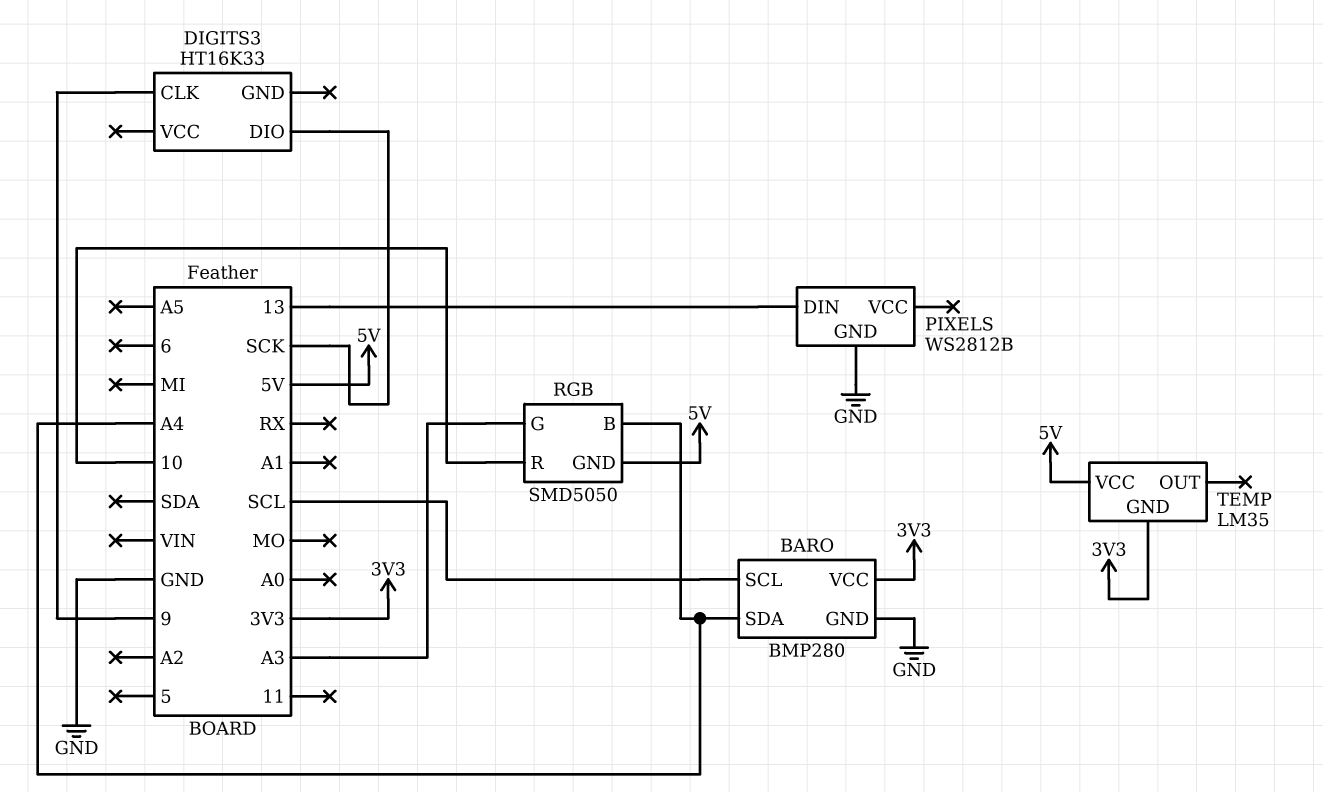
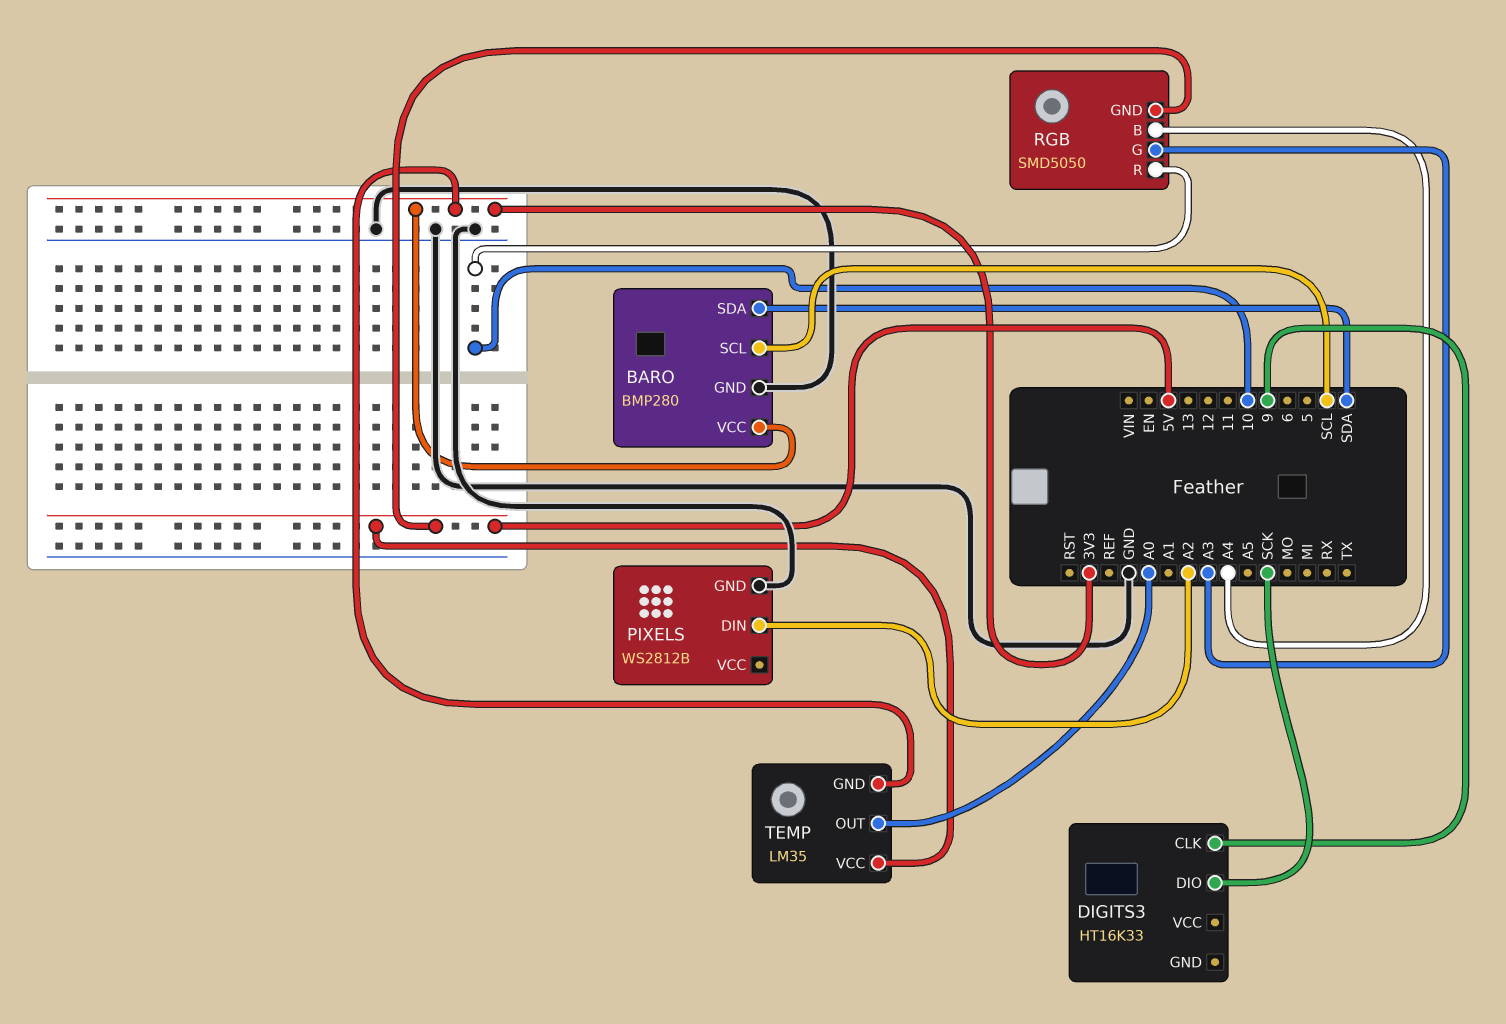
BARO pin SDA: A4 -> SDA
PIXELS pin DIN: 13 -> A2
TEMP pin OUT: none -> A0

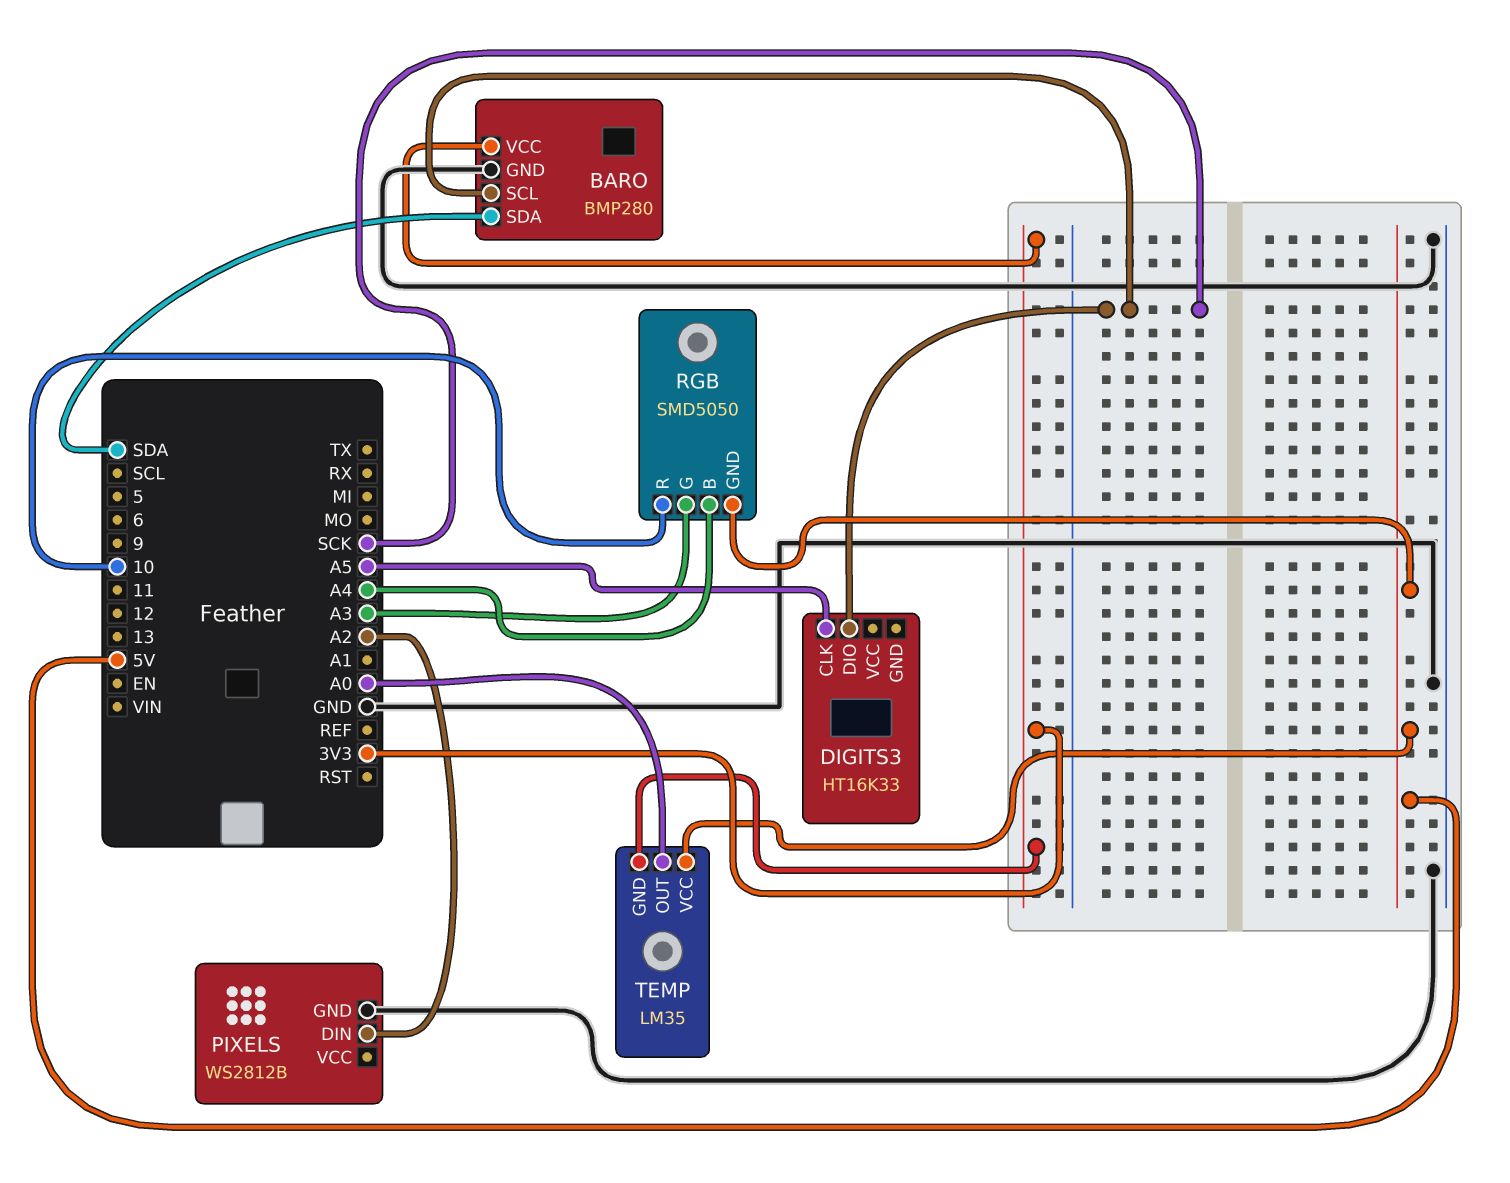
BARO pin SCL: SCL -> SCK
DIGITS3 pin CLK: 9 -> A5

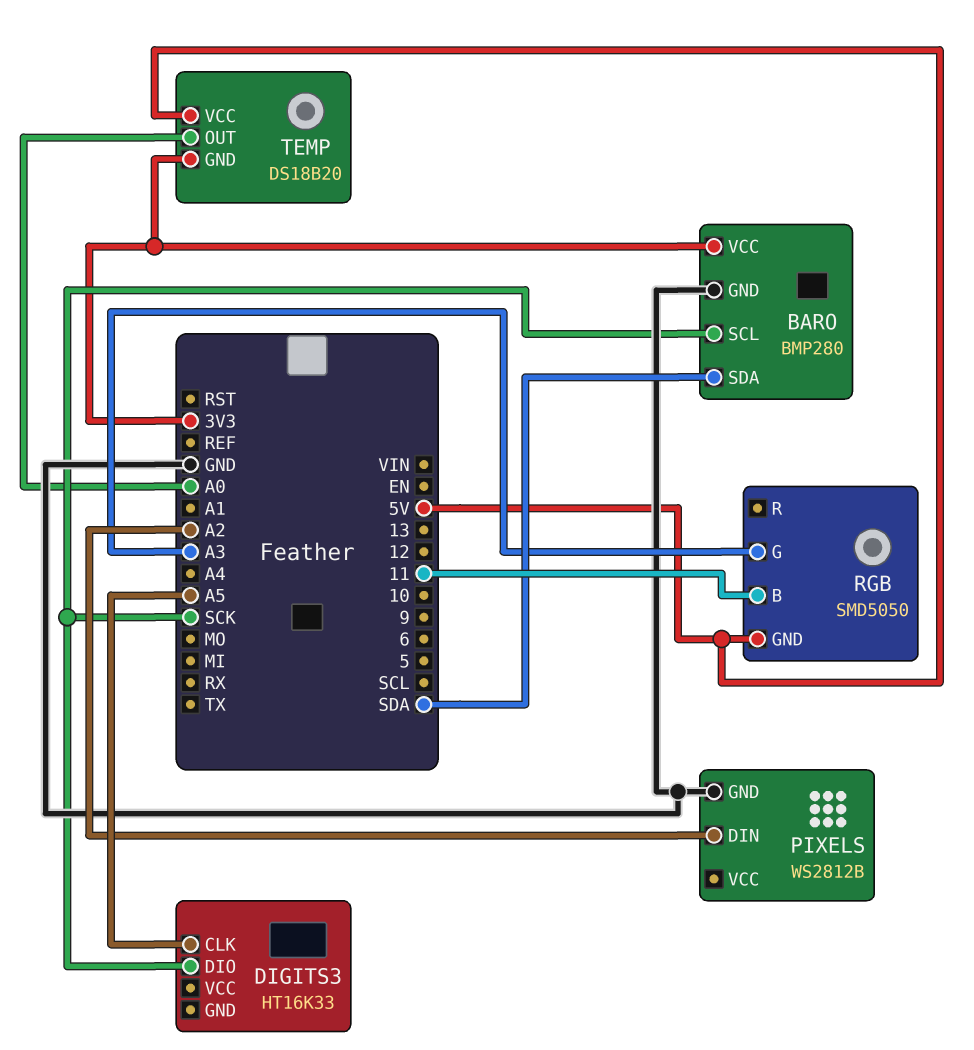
RGB pin B: A4 -> 11
RGB pin R: 10 -> none
TEMP: LM35 -> DS18B20

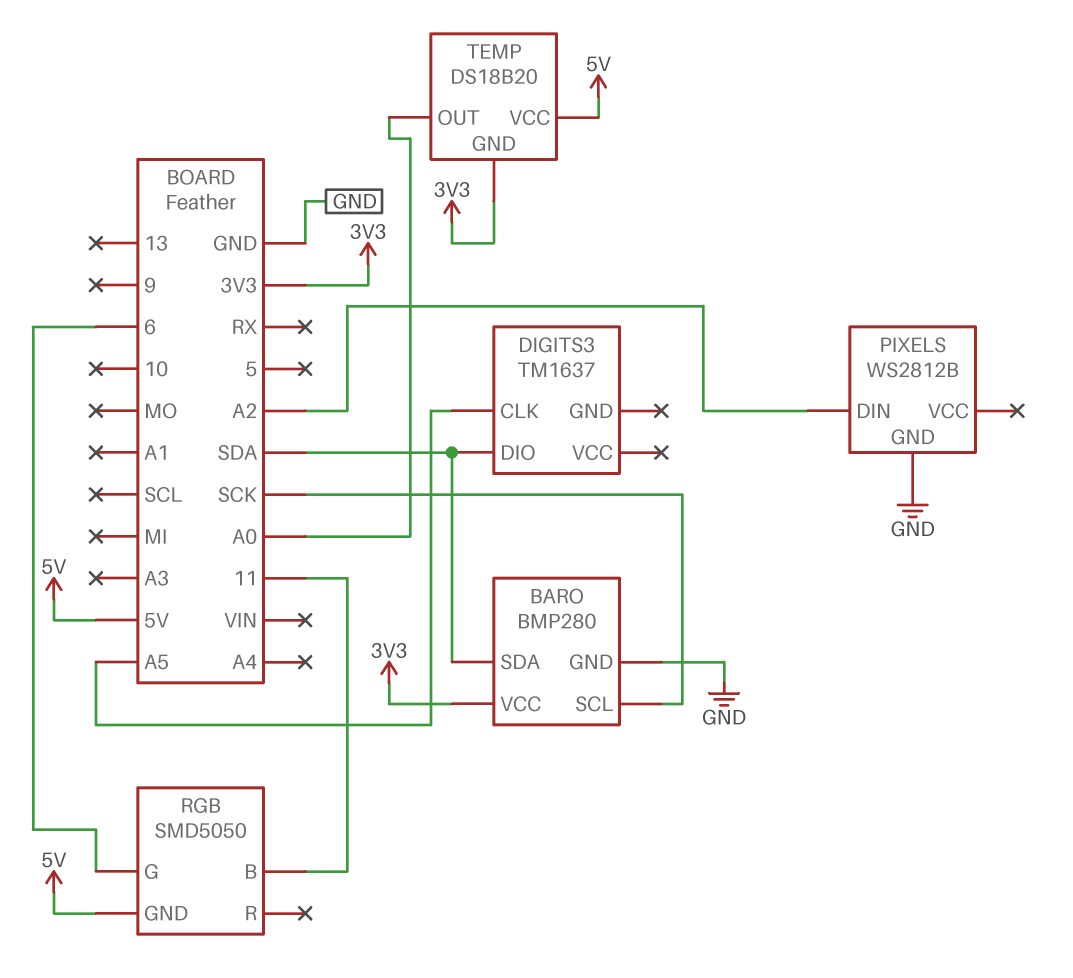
DIGITS3: HT16K33 -> TM1637
DIGITS3 pin DIO: SCK -> SDA
RGB pin G: A3 -> 6

